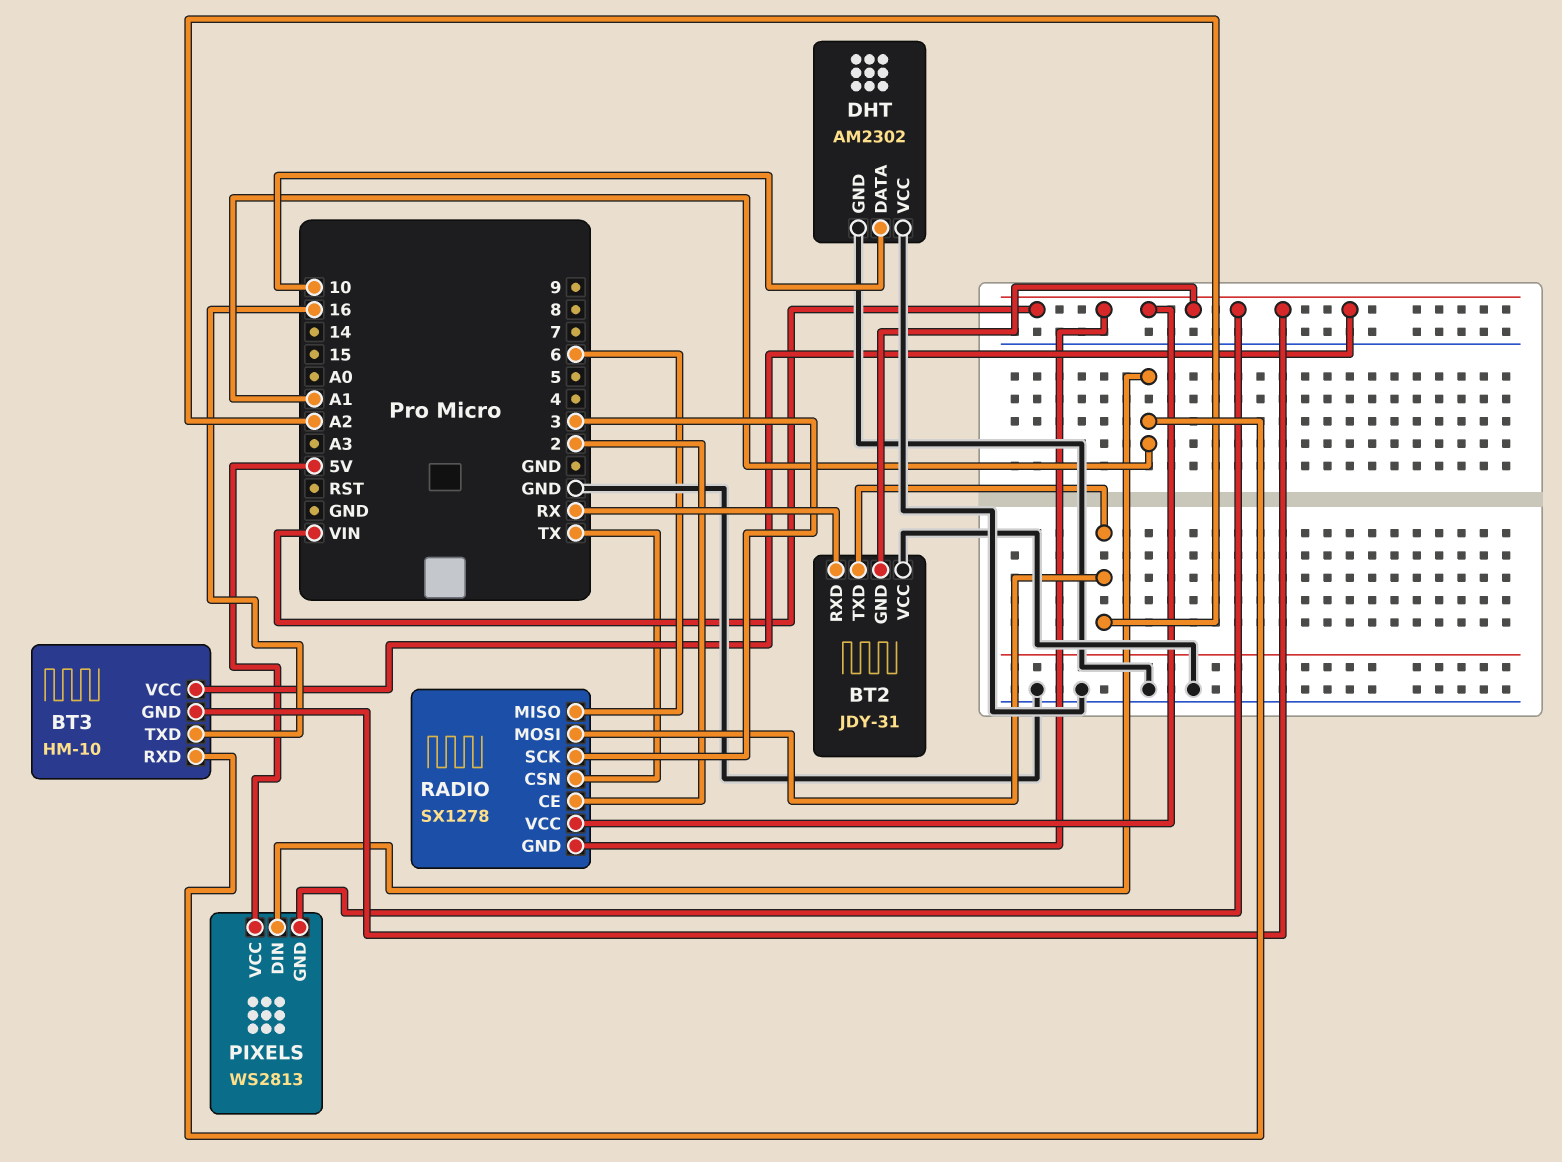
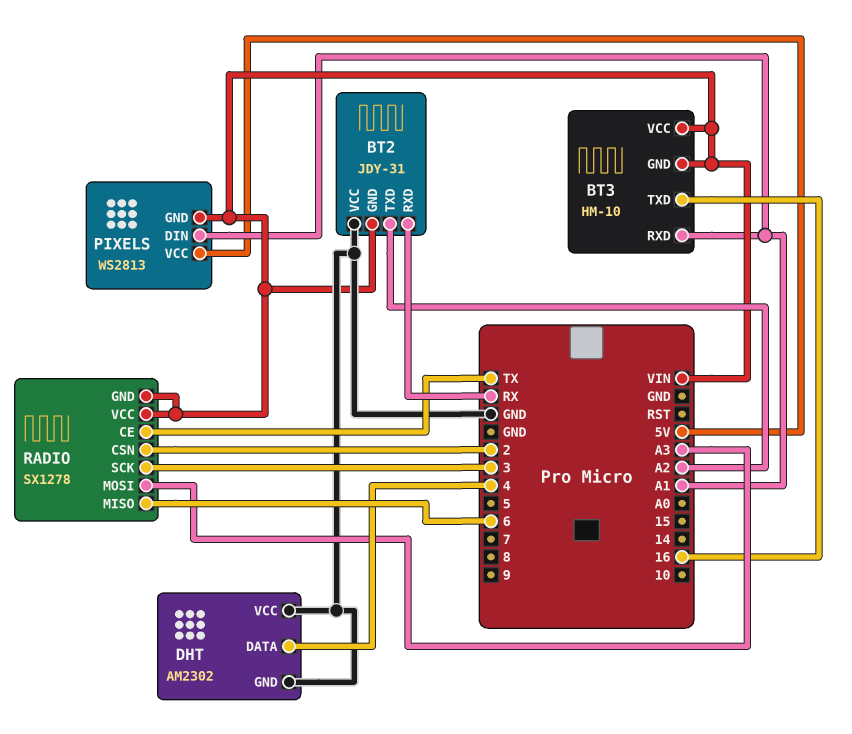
DHT pin DATA: 10 -> 4
RADIO pin CE: 2 -> TX
RADIO pin CSN: TX -> 2
RADIO pin MOSI: A2 -> A3

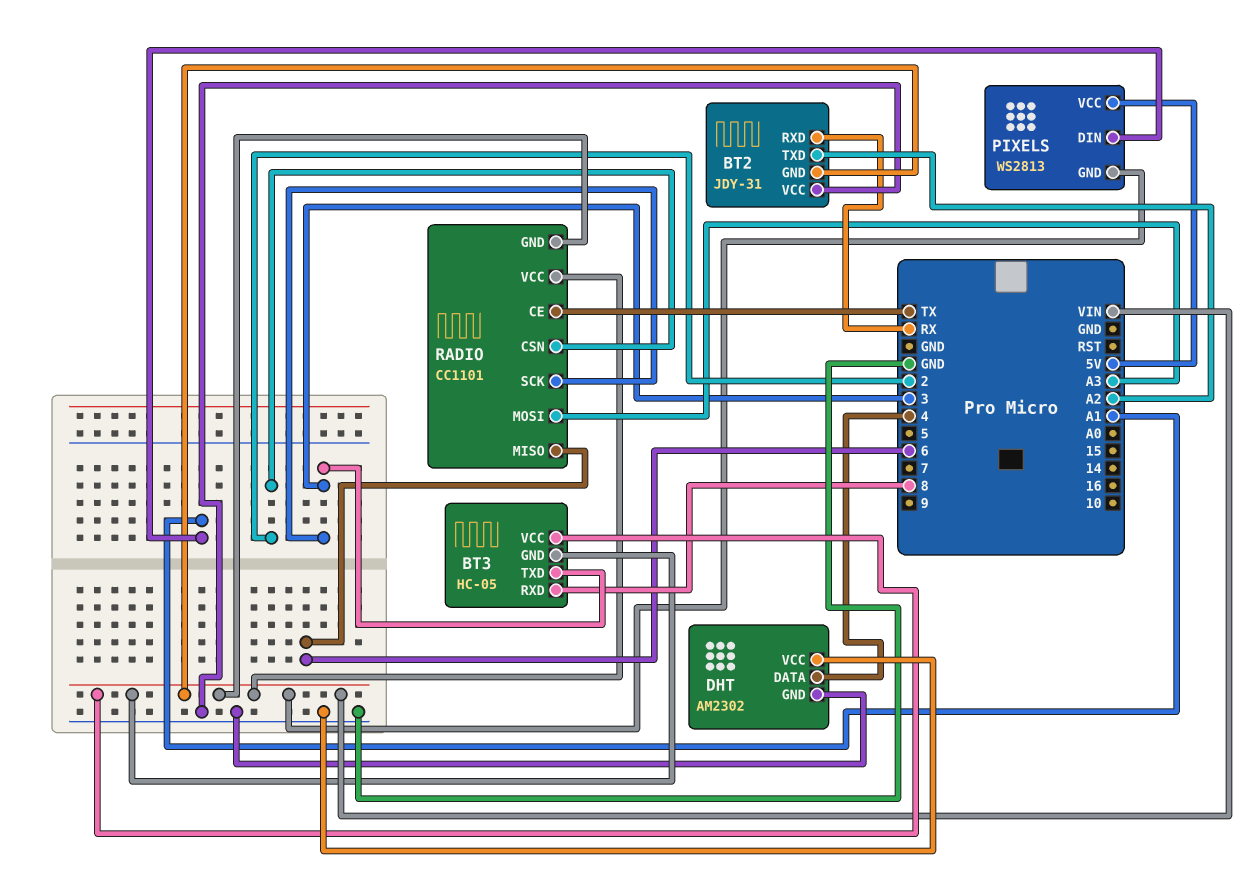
BT3: HM-10 -> HC-05
BT3 pin RXD: A1 -> 8
BT3 pin TXD: 16 -> 3
RADIO: SX1278 -> CC1101

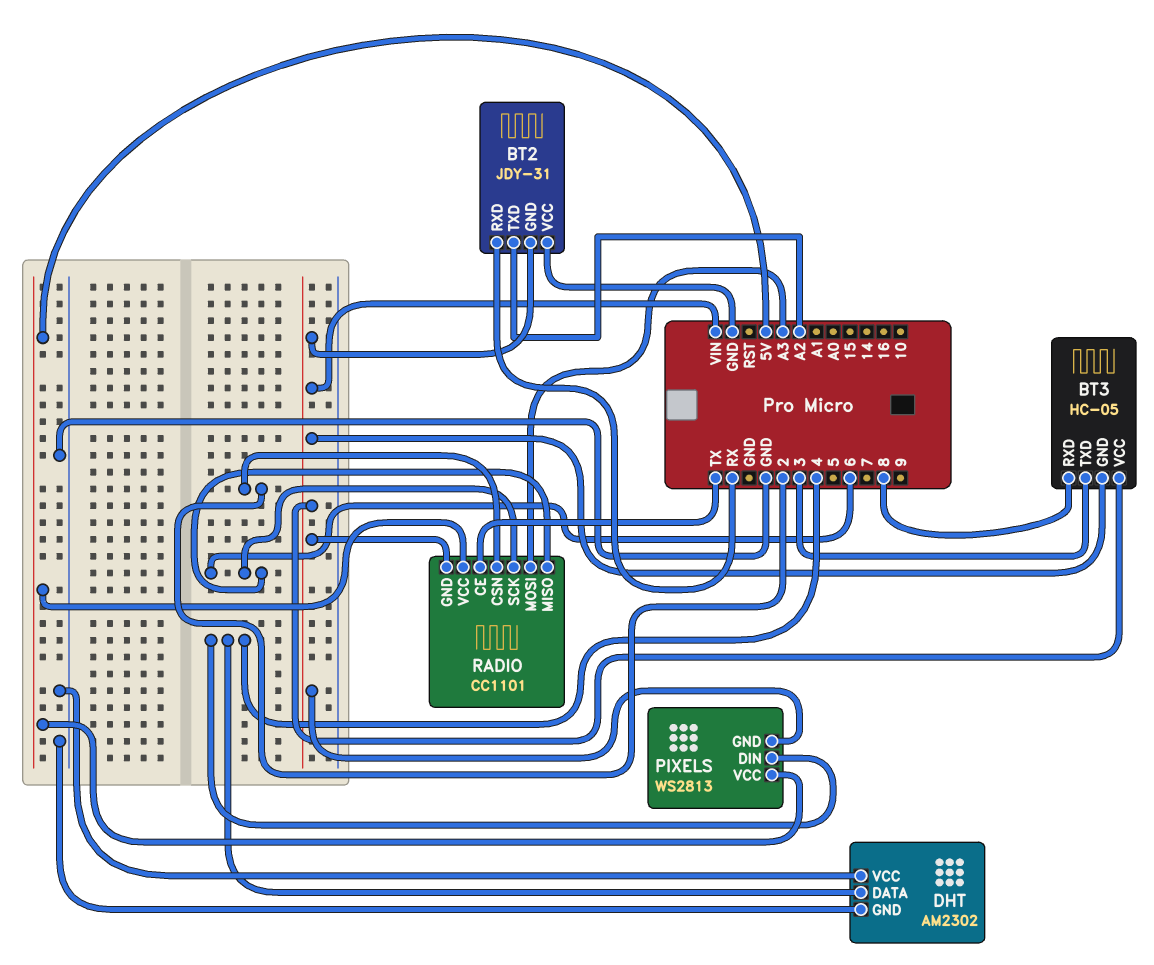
PIXELS pin DIN: A1 -> 4
RADIO pin SCK: 3 -> 6
RADIO pin VCC: VIN -> 5V

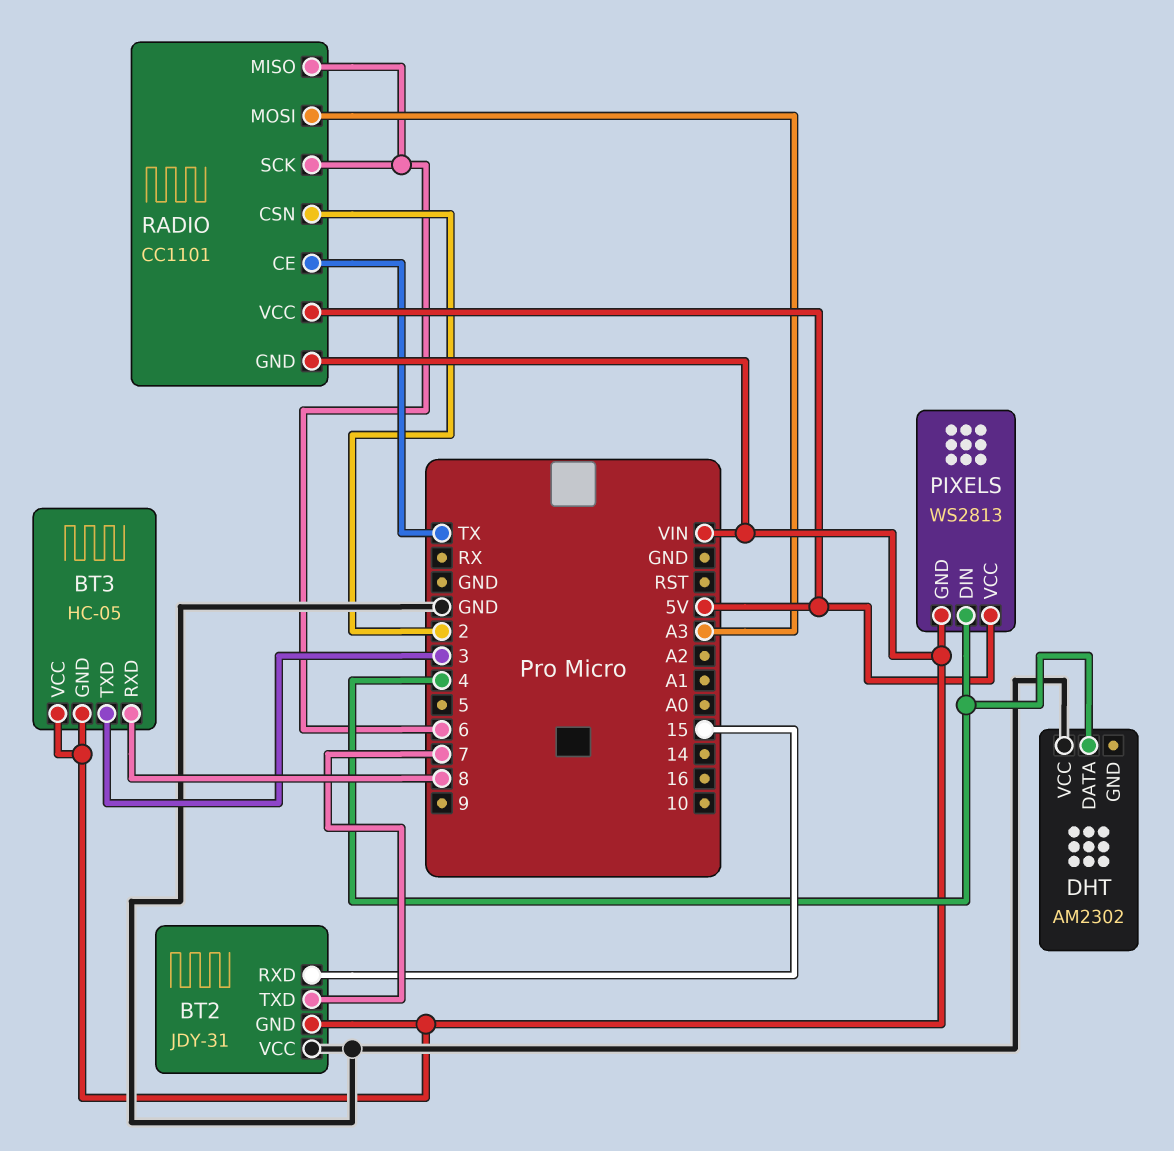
BT2 pin RXD: RX -> 15
BT2 pin TXD: A2 -> 7
DHT pin GND: GND -> none

